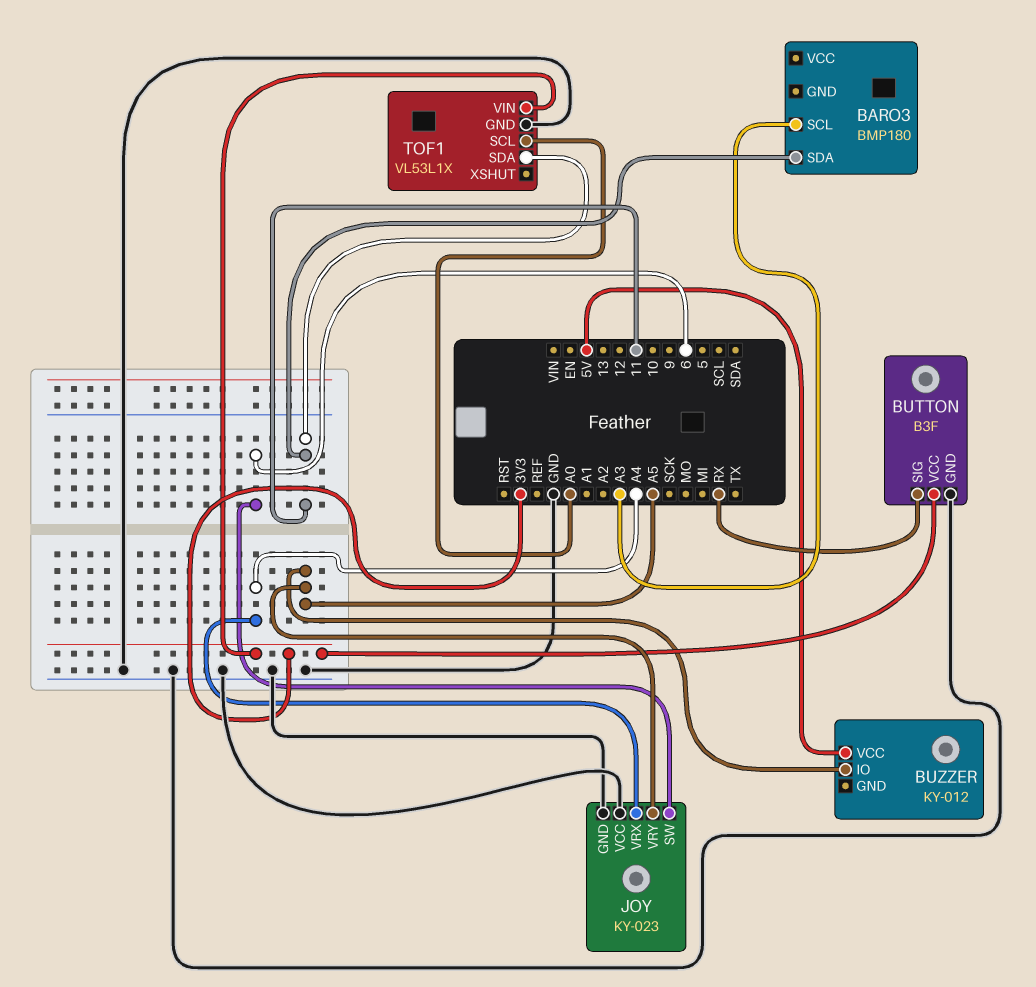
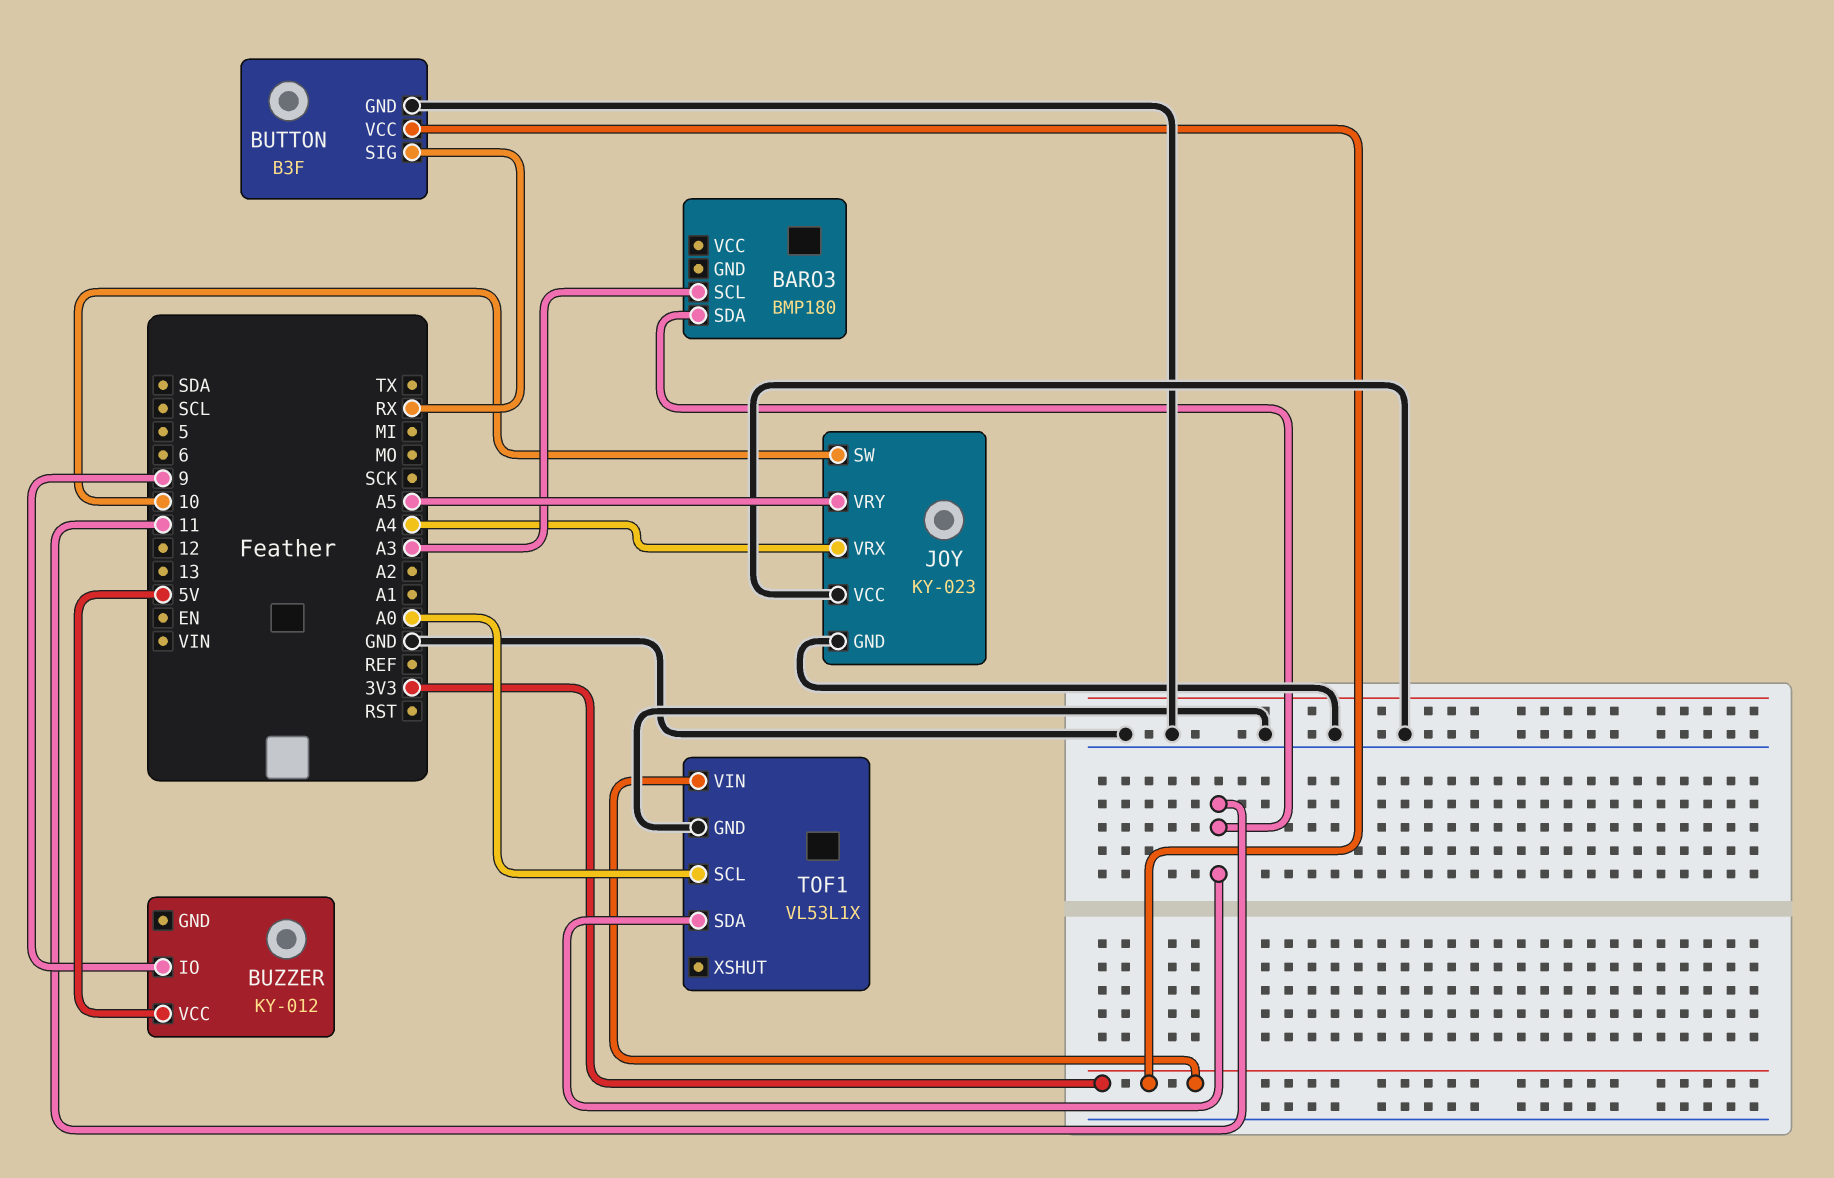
BUZZER pin IO: A5 -> 9
JOY pin SW: 6 -> 10

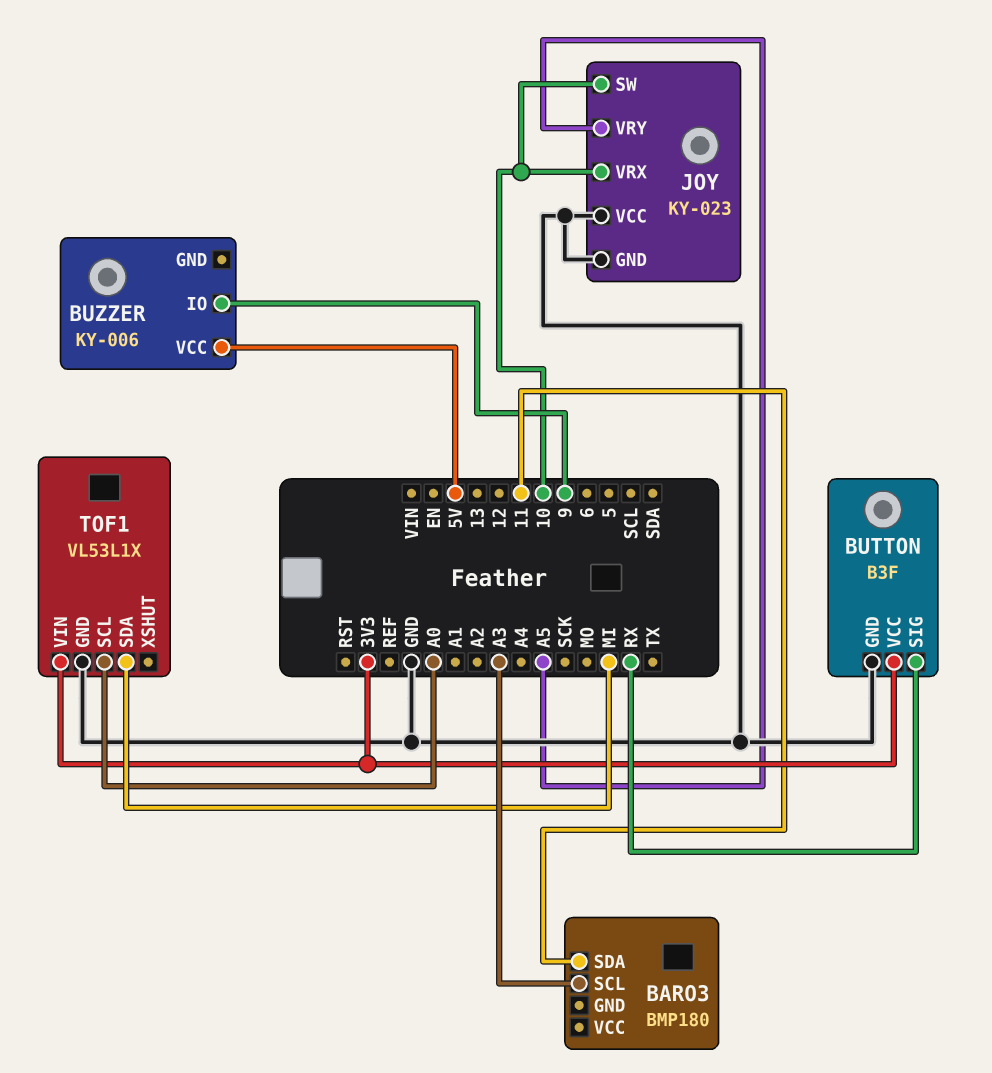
BUZZER: KY-012 -> KY-006
JOY pin VRX: A4 -> 10
TOF1 pin SDA: 11 -> MI

